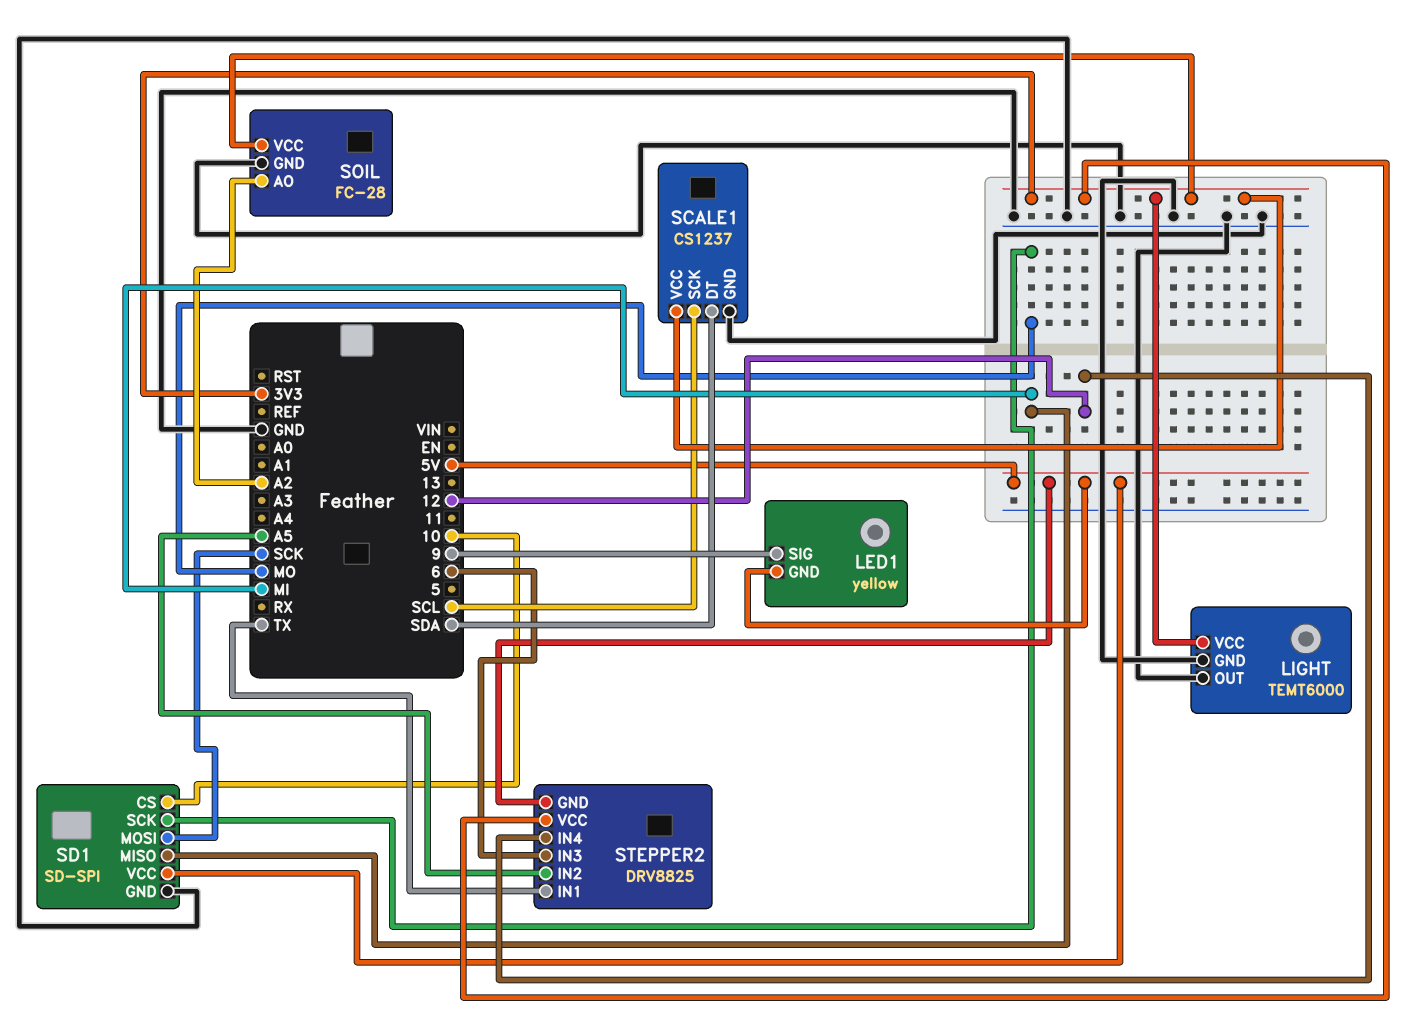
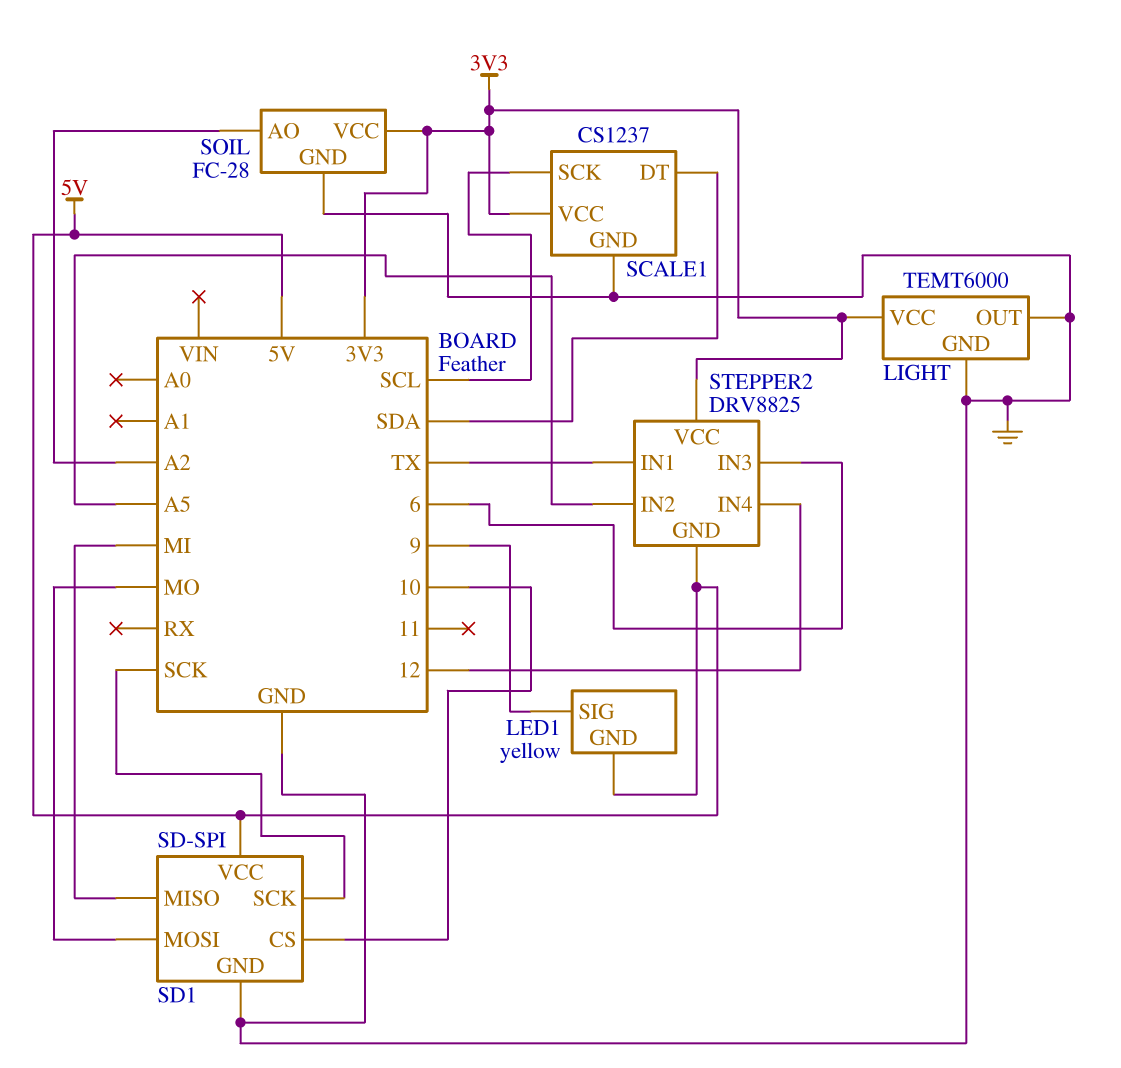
SD1 pin MOSI: SCK -> MO
SD1 pin SCK: MO -> SCK

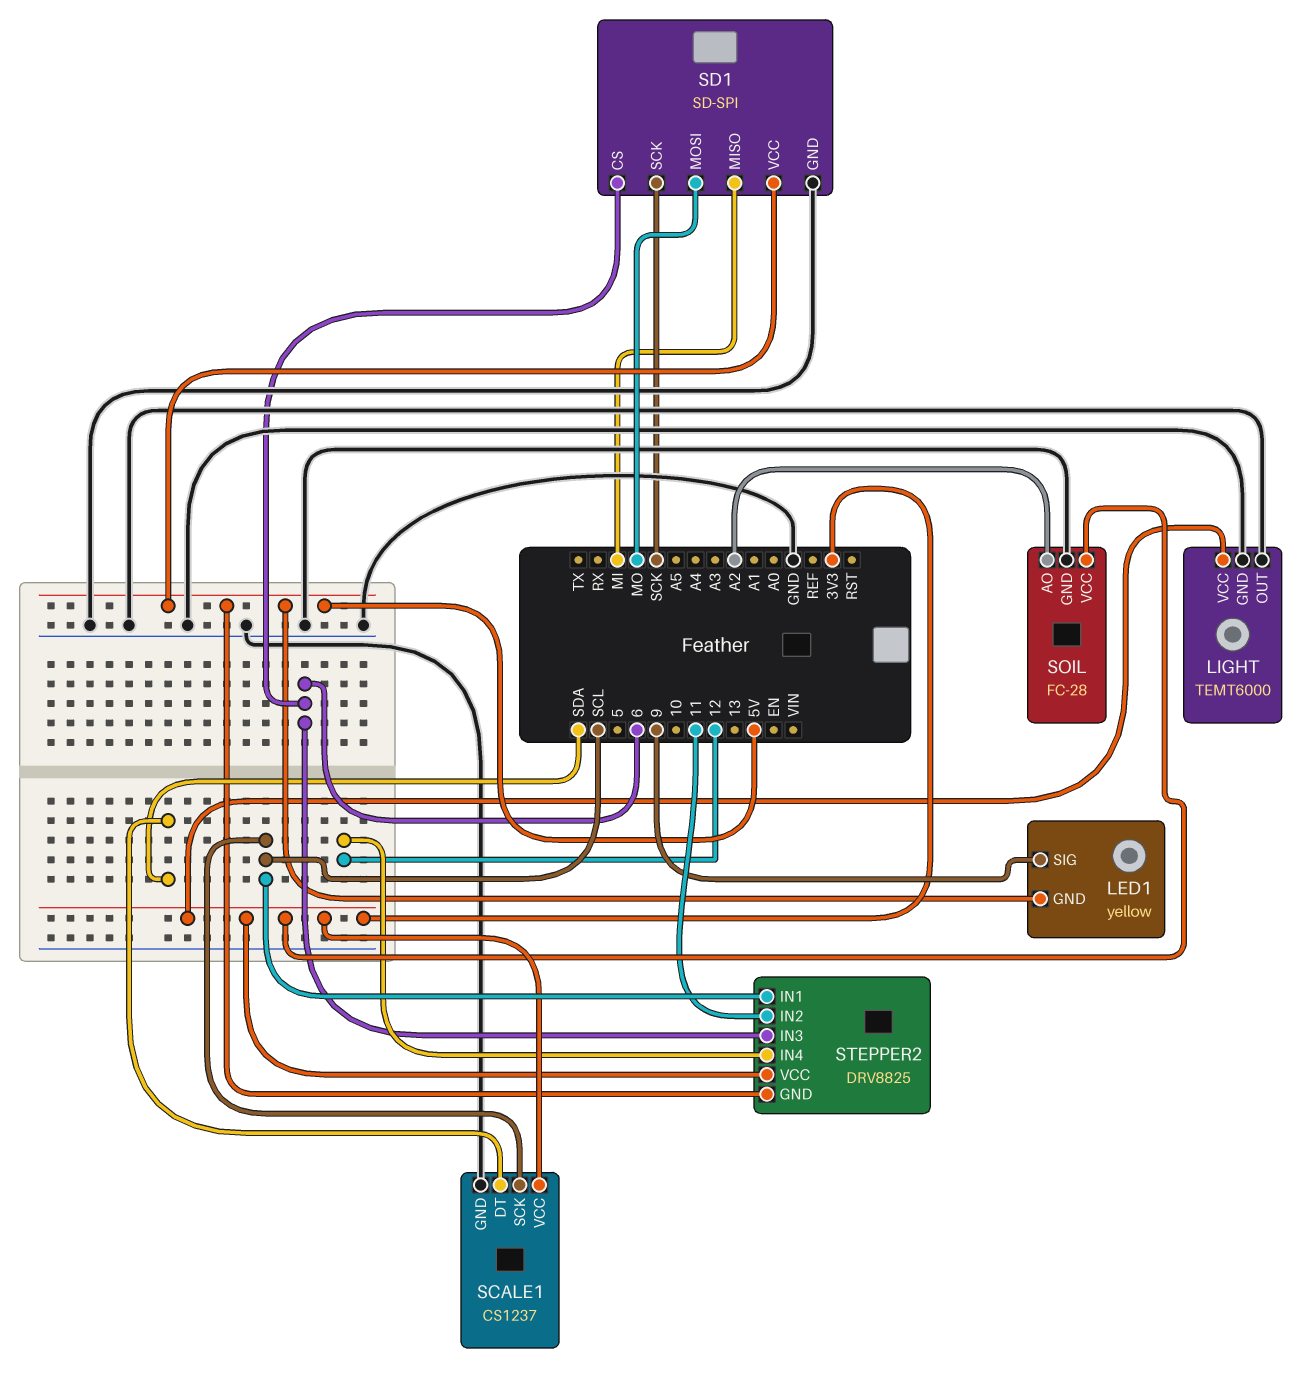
SD1 pin CS: 10 -> 6
STEPPER2 pin IN1: TX -> SCL
STEPPER2 pin IN2: A5 -> 11

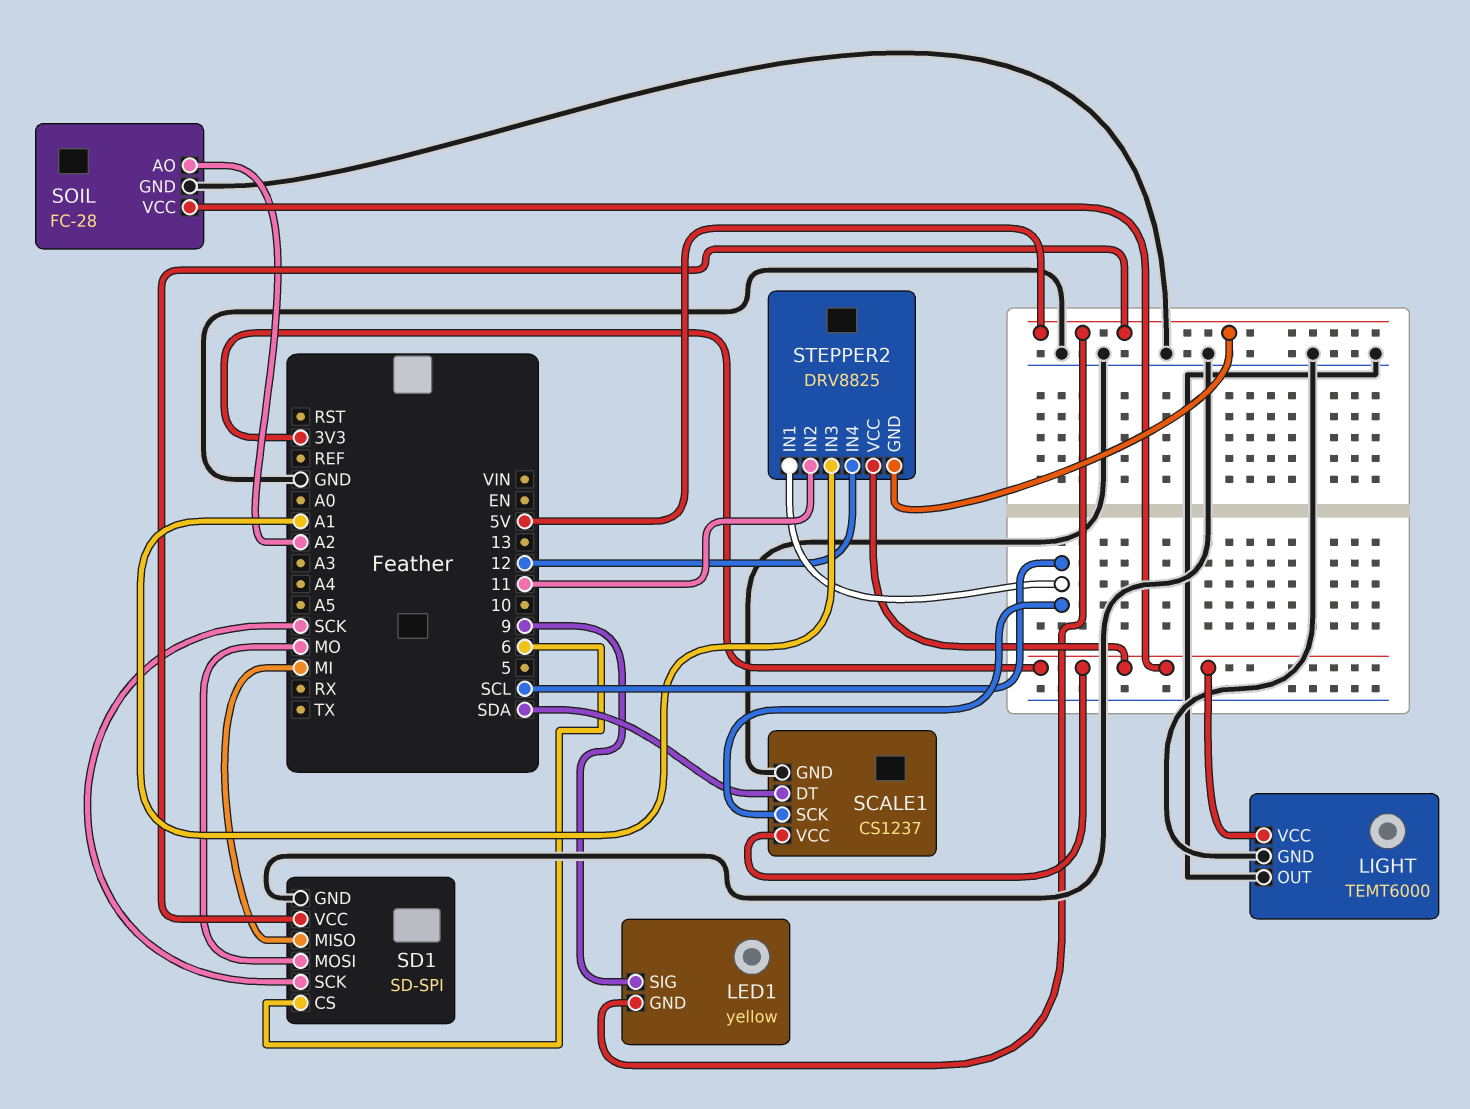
STEPPER2 pin IN3: 6 -> A1

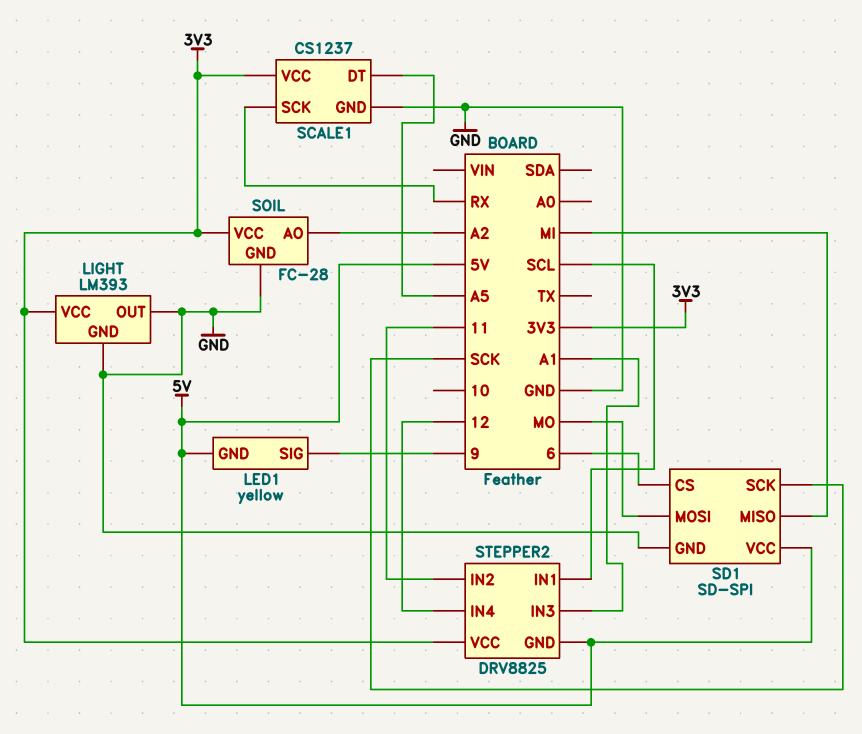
LIGHT: TEMT6000 -> LM393
SCALE1 pin DT: SDA -> A5
SCALE1 pin SCK: SCL -> RX

